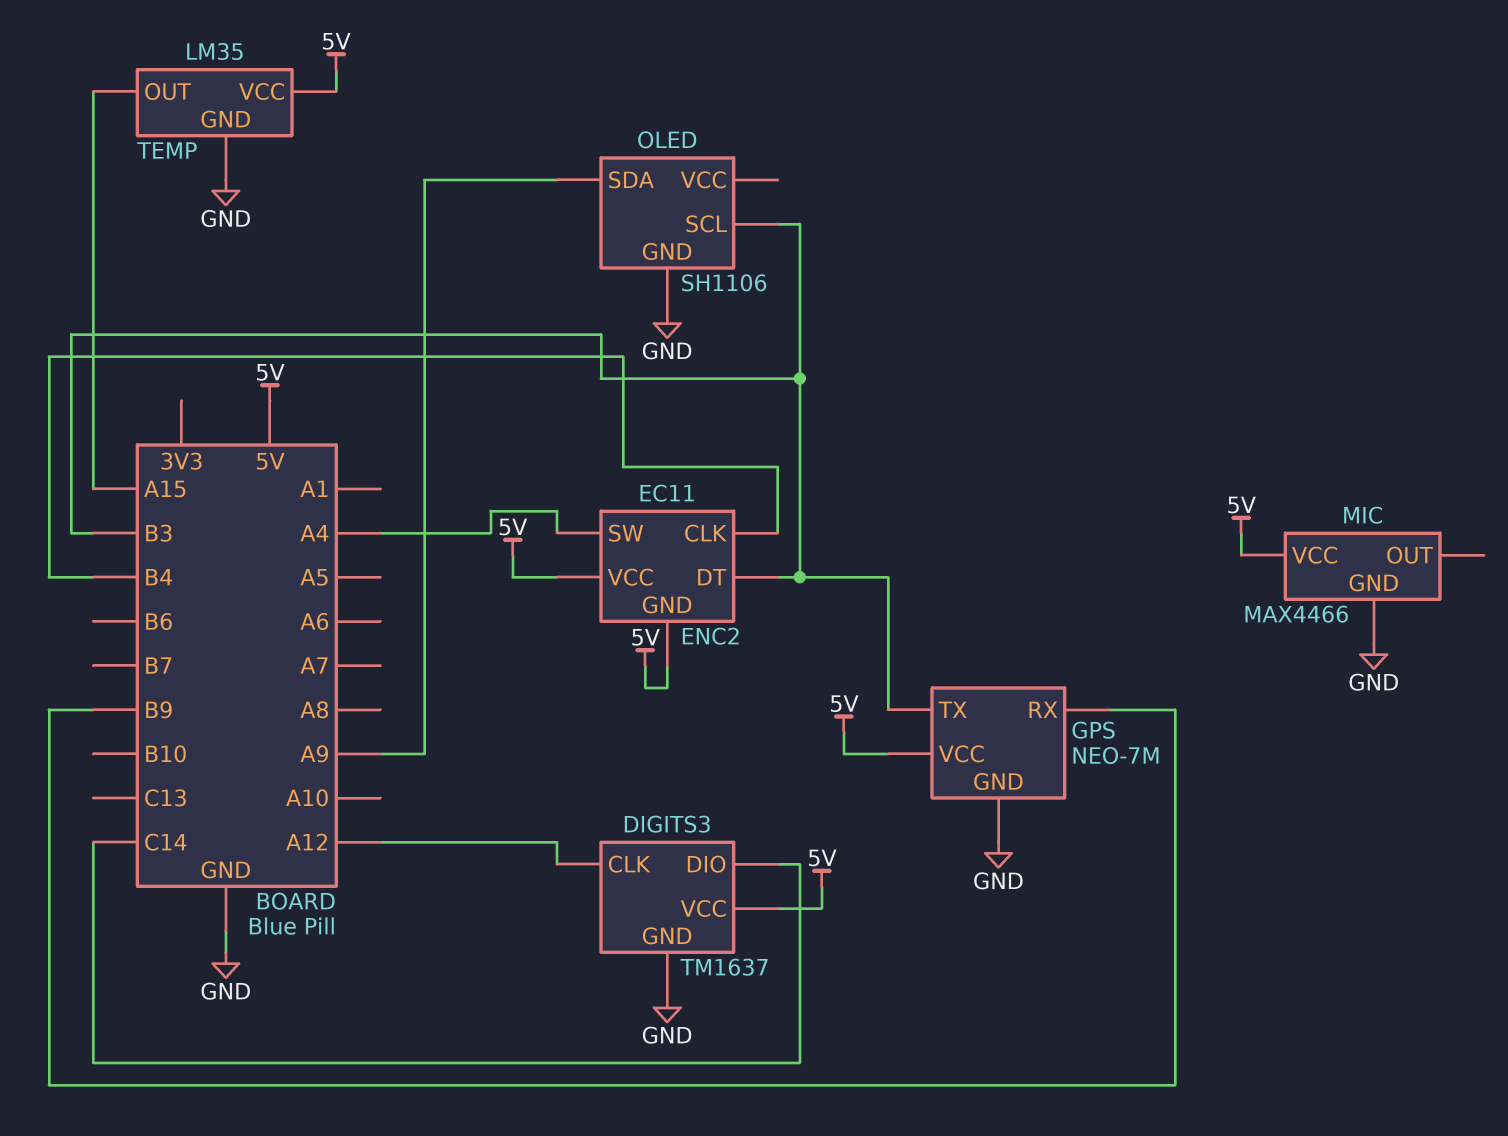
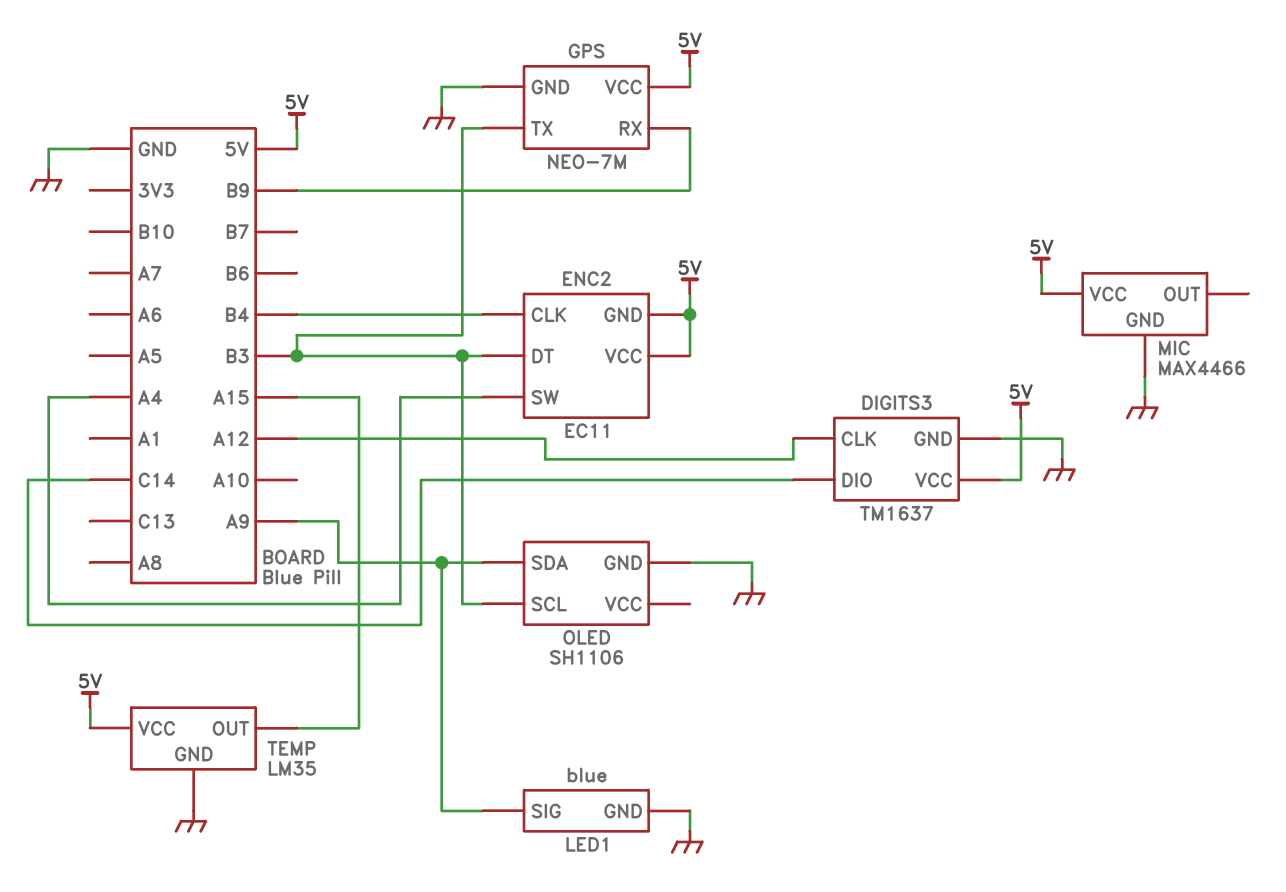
LED1: none -> blue
LED1 pin GND: none -> GND
LED1 pin SIG: none -> A9

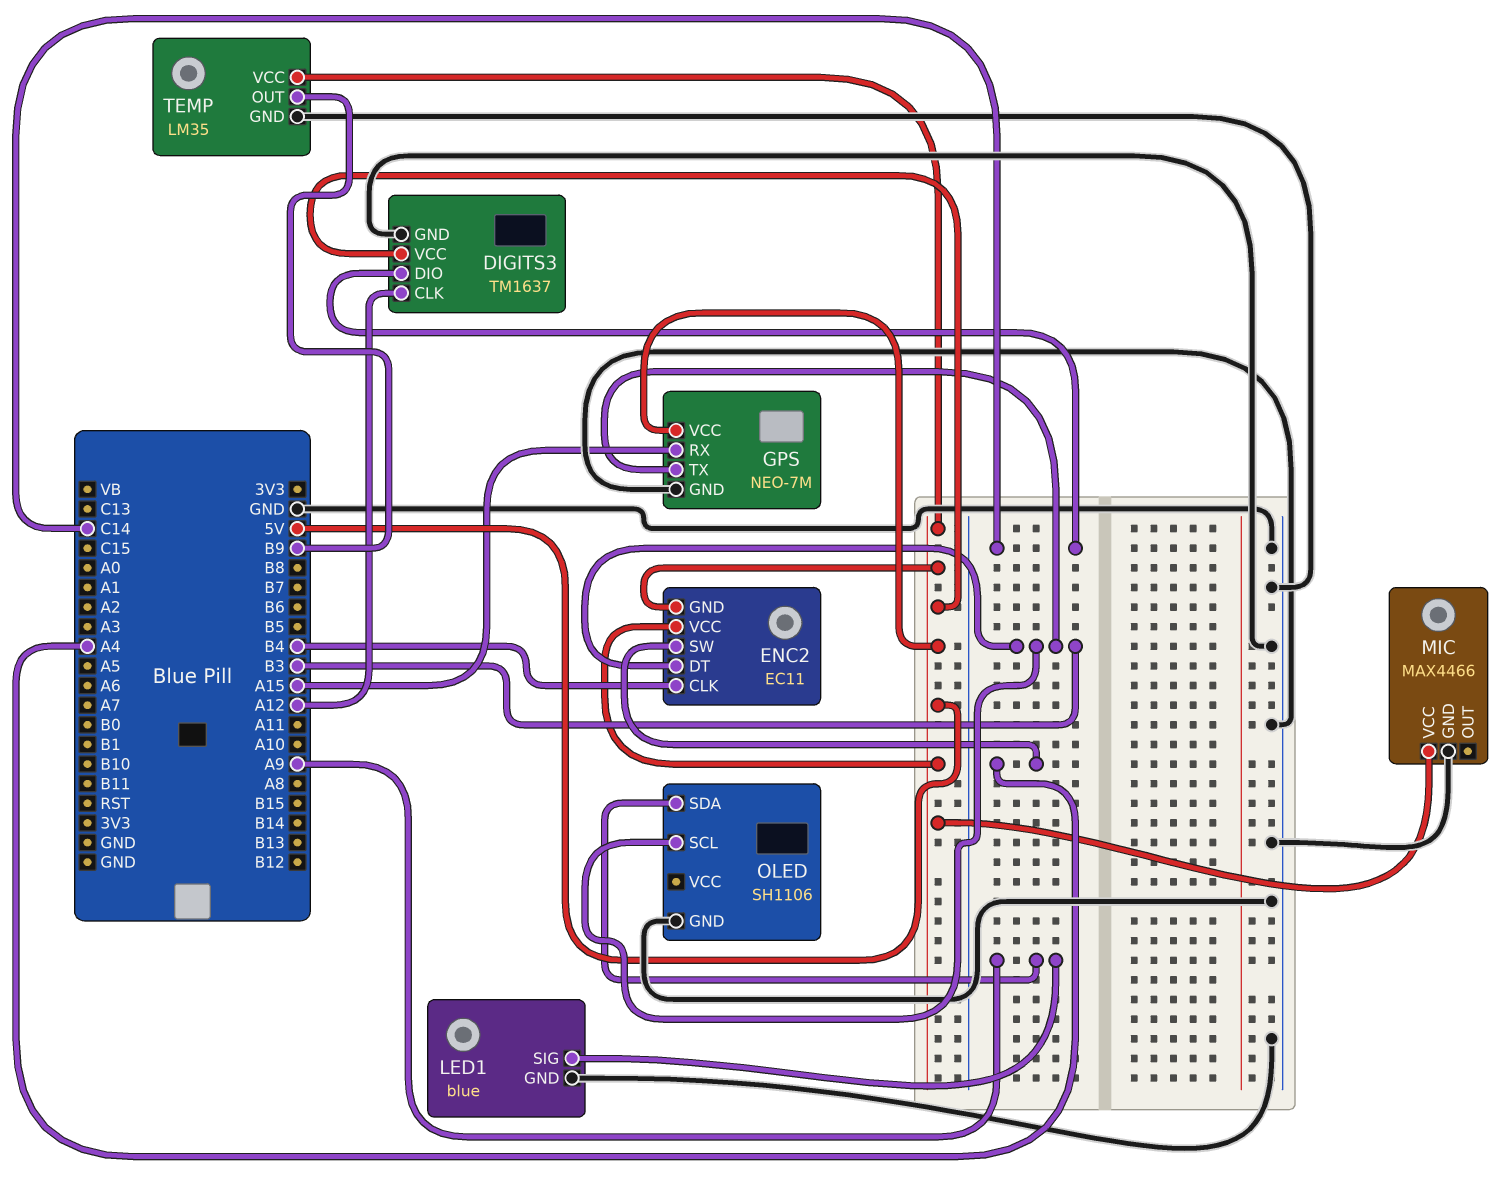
GPS pin RX: B9 -> A15
TEMP pin OUT: A15 -> B9

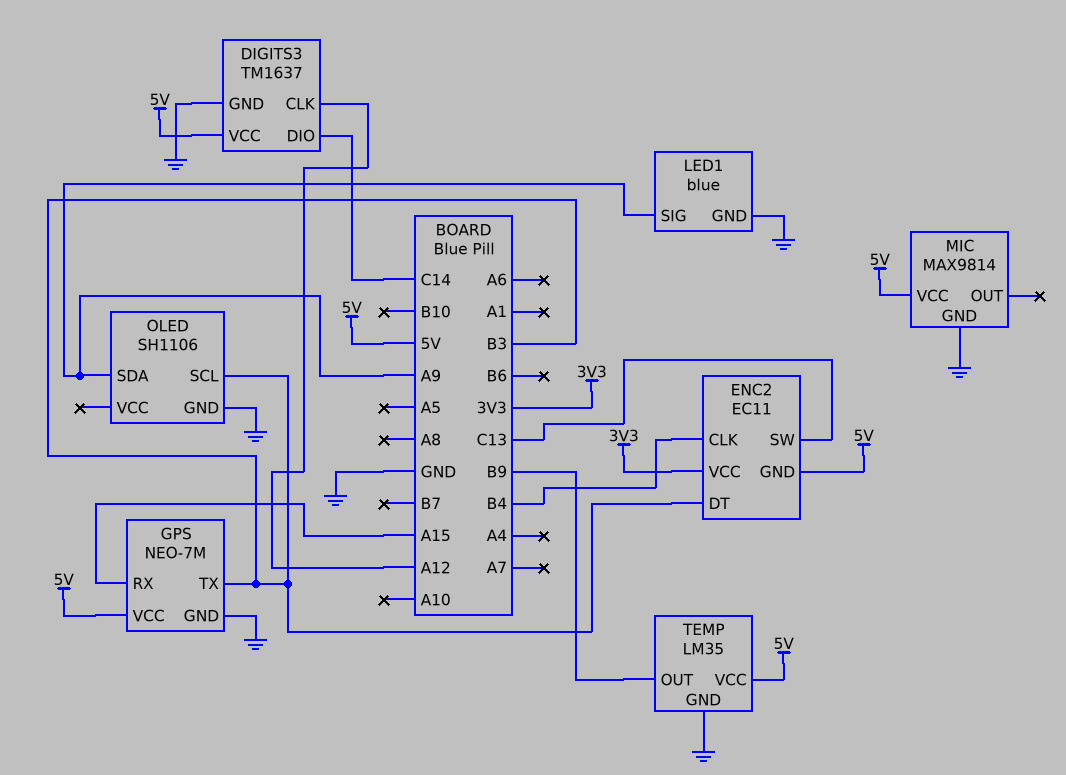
ENC2 pin SW: A4 -> C13
ENC2 pin VCC: 5V -> 3V3
MIC: MAX4466 -> MAX9814

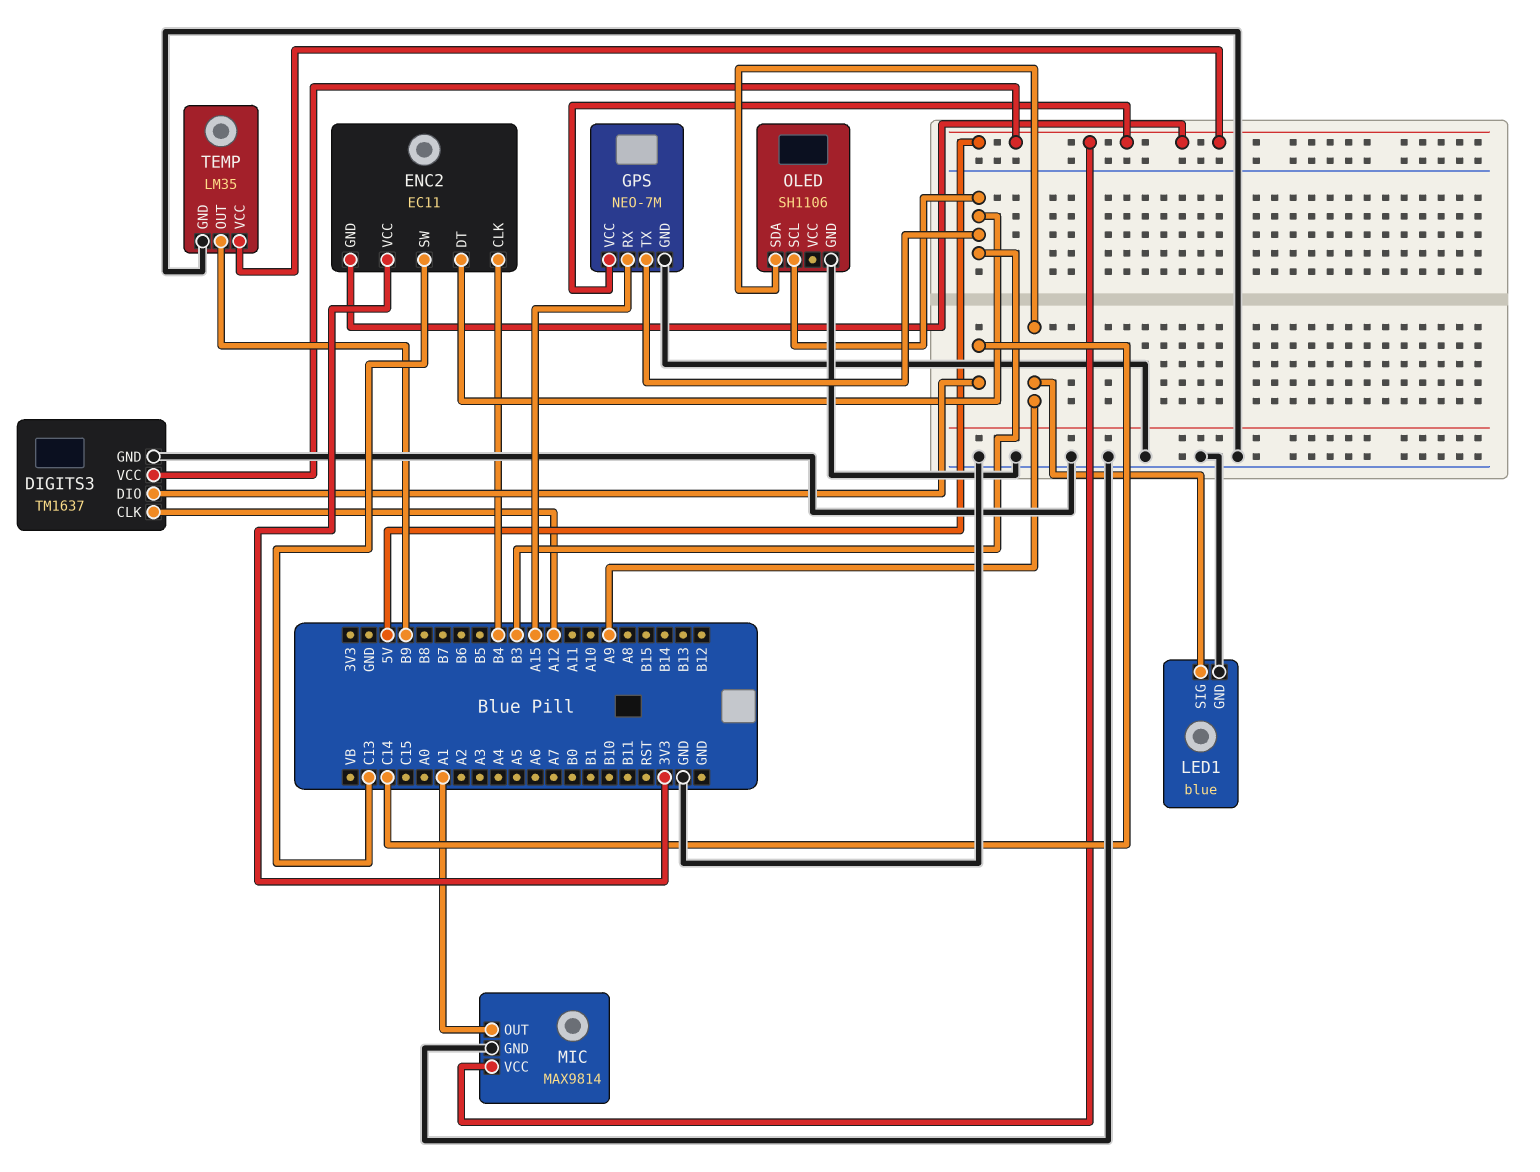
MIC pin OUT: none -> A1

